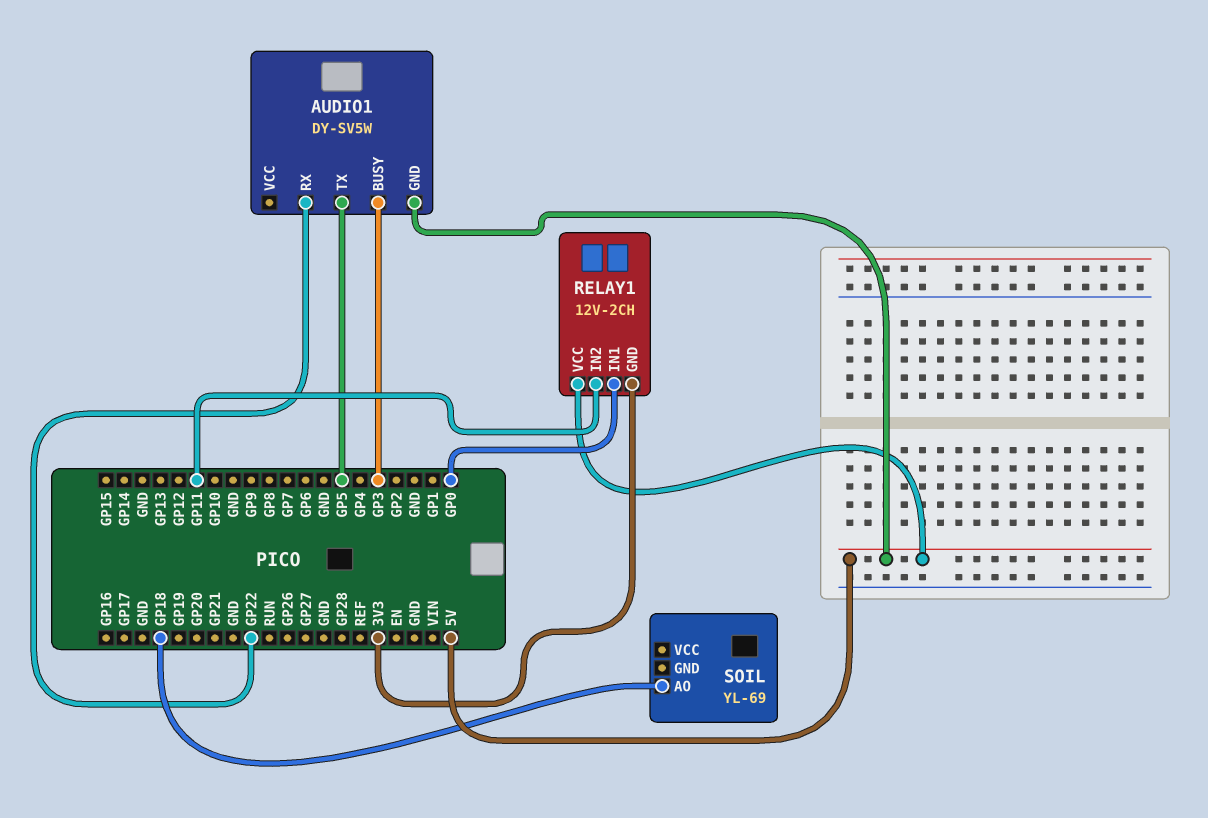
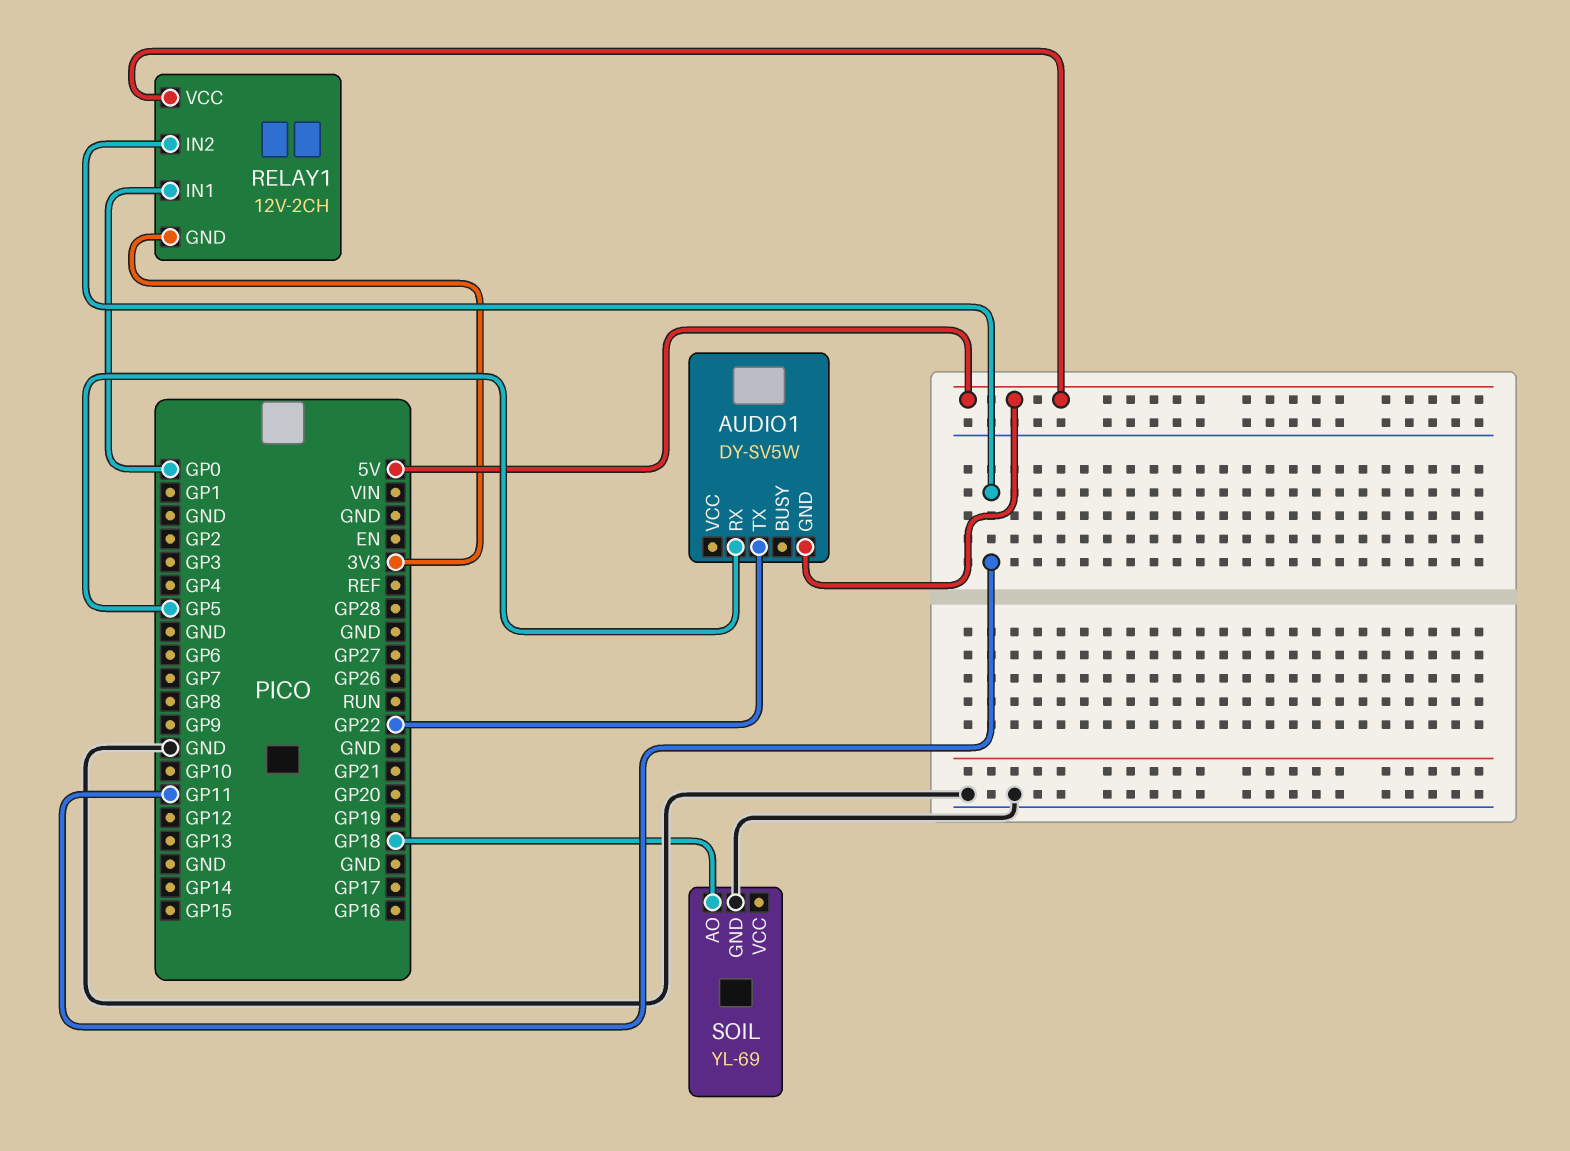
AUDIO1 pin BUSY: GP3 -> none
AUDIO1 pin RX: GP22 -> GP5
AUDIO1 pin TX: GP5 -> GP22
SOIL pin GND: none -> GND

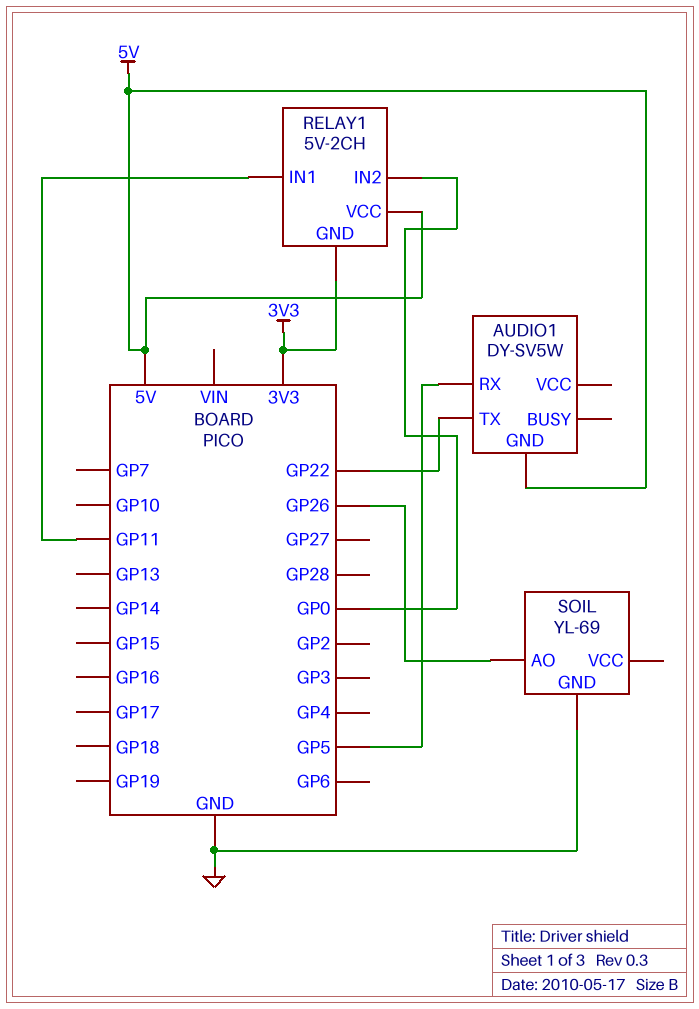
RELAY1: 12V-2CH -> 5V-2CH
RELAY1 pin IN1: GP0 -> GP11
RELAY1 pin IN2: GP11 -> GP0
SOIL pin AO: GP18 -> GP26

